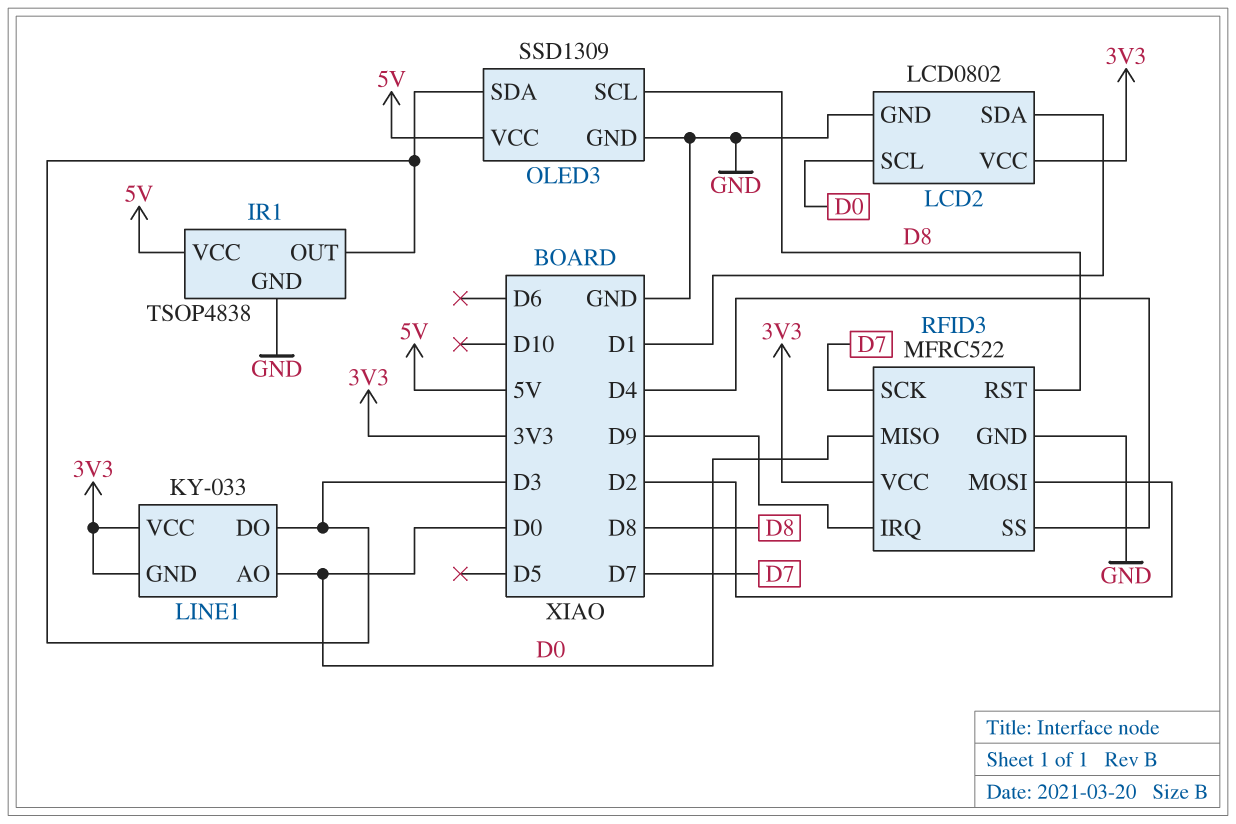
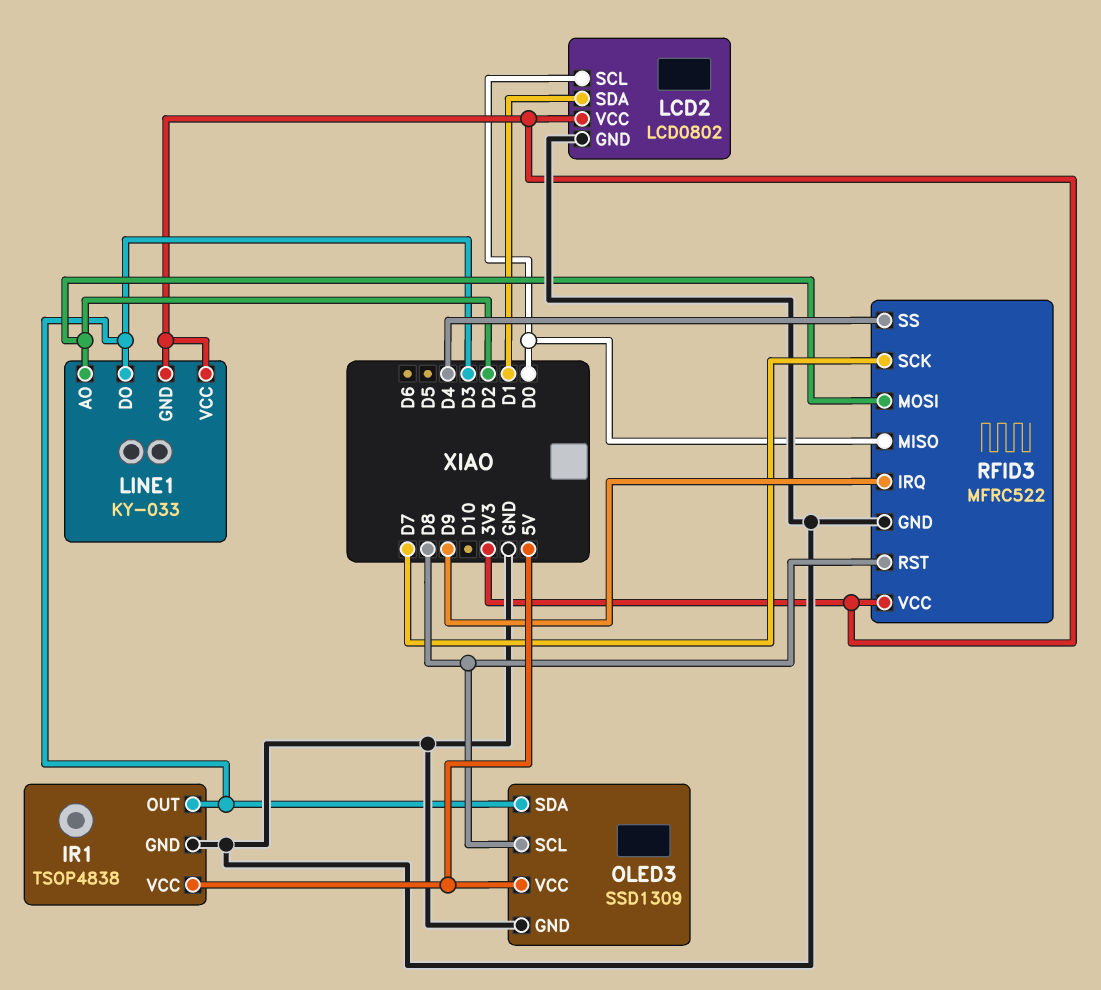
LINE1 pin AO: D0 -> D2

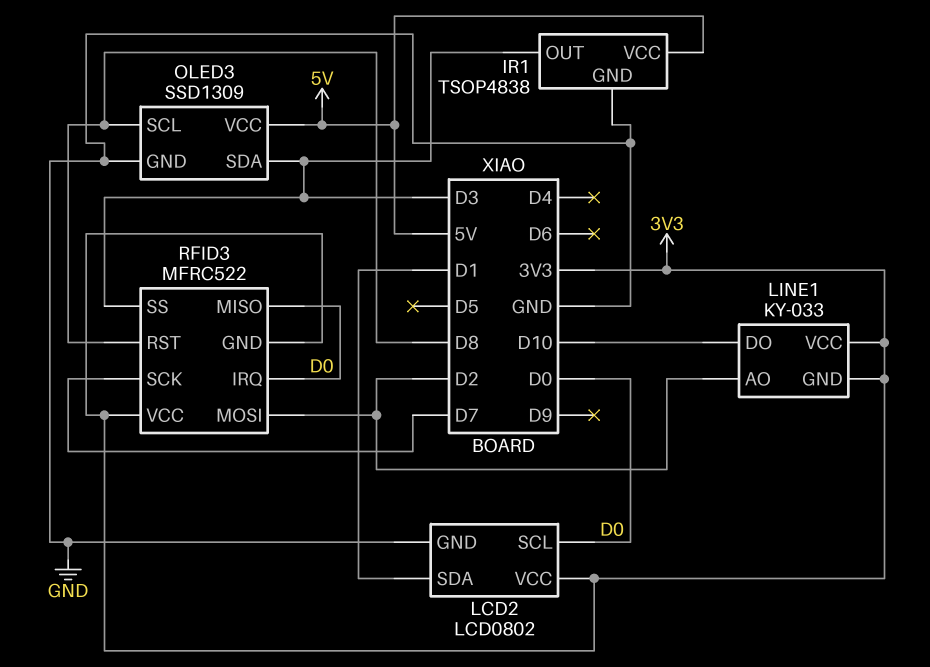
LINE1 pin DO: D3 -> D10
RFID3 pin GND: GND -> 3V3
RFID3 pin IRQ: D9 -> D0
RFID3 pin SS: D4 -> D3

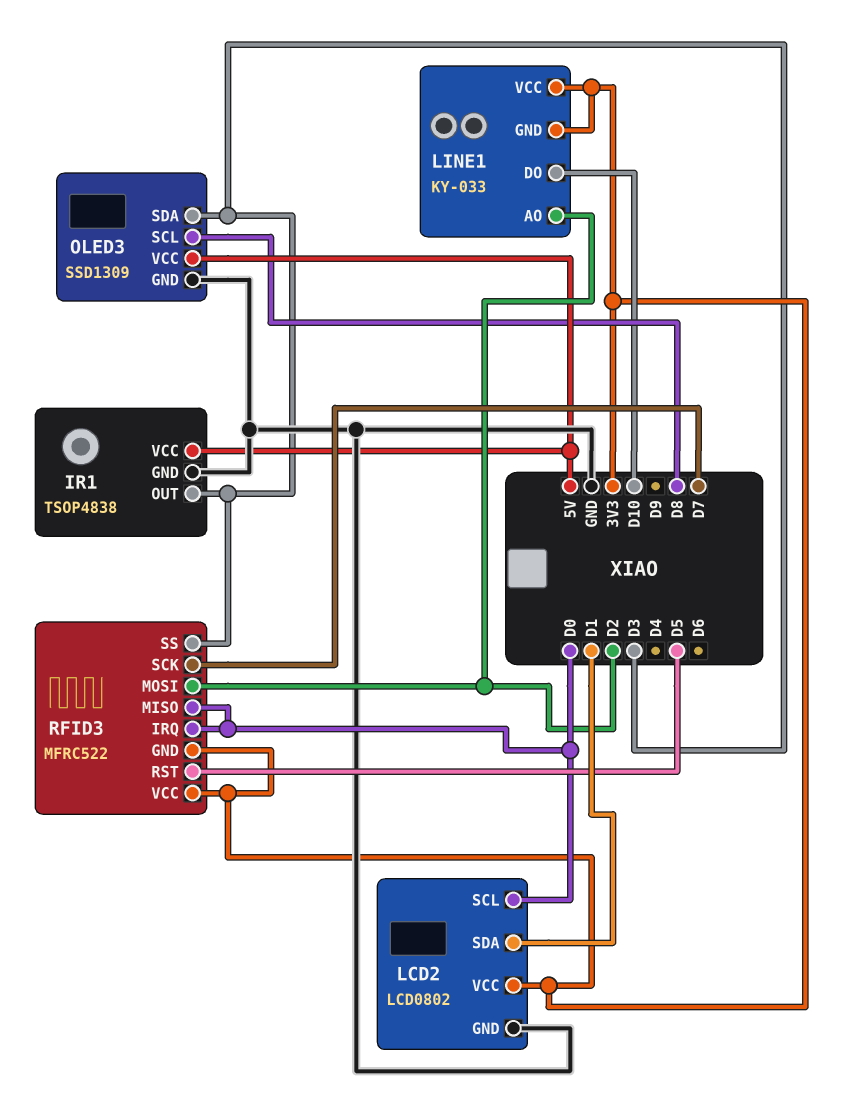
RFID3 pin RST: D8 -> D5

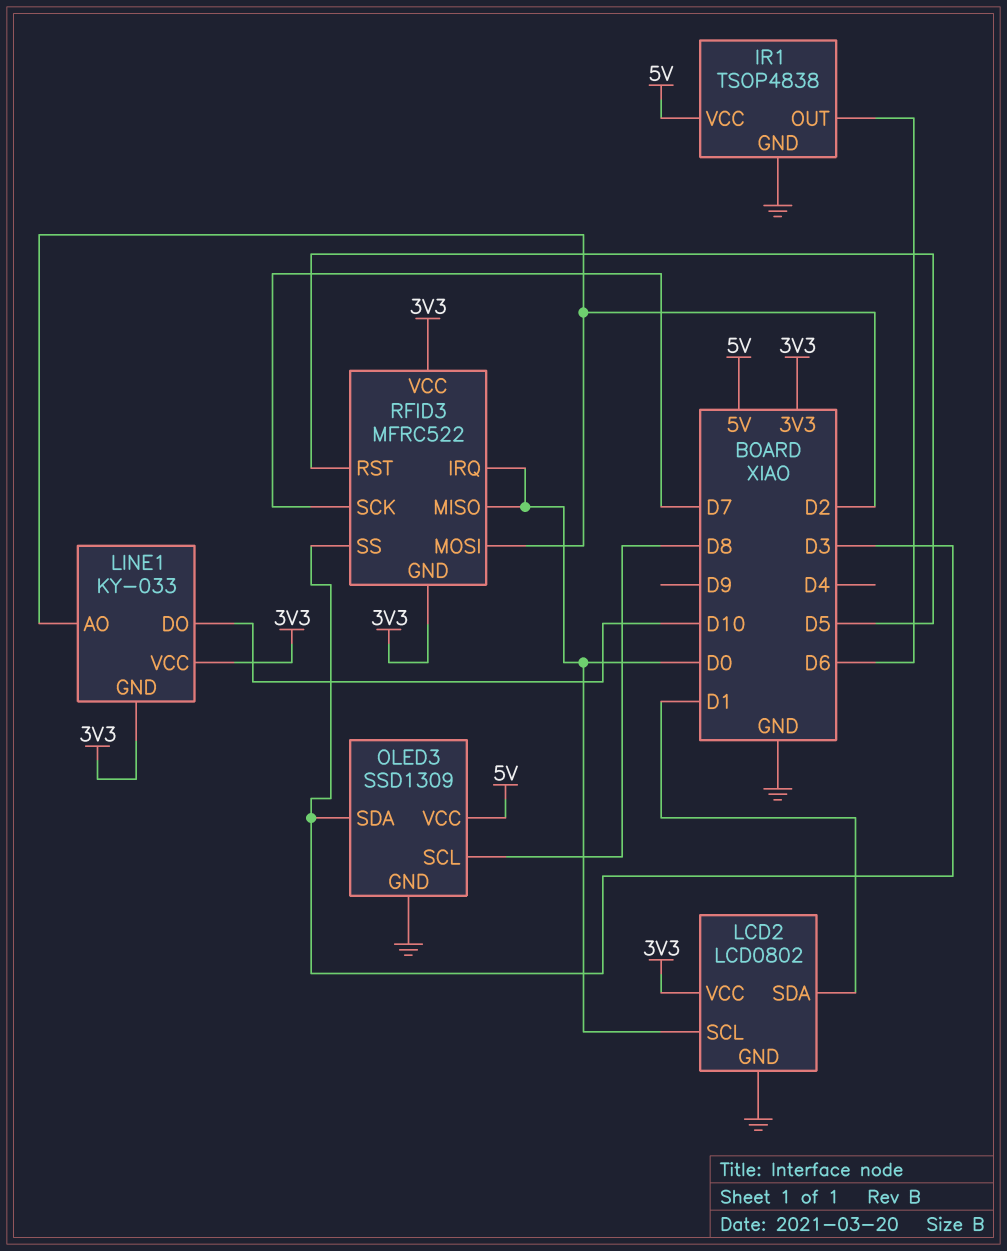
IR1 pin OUT: D3 -> D6

